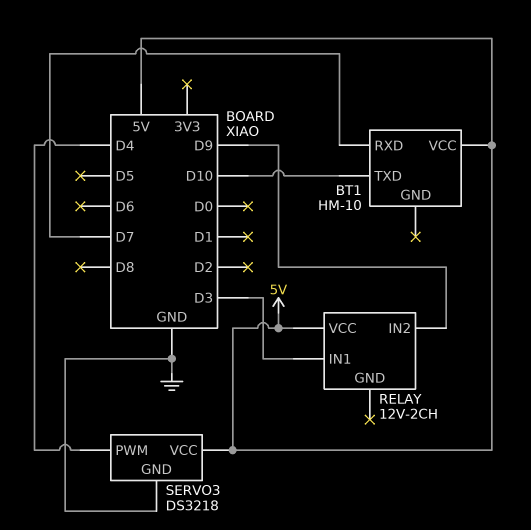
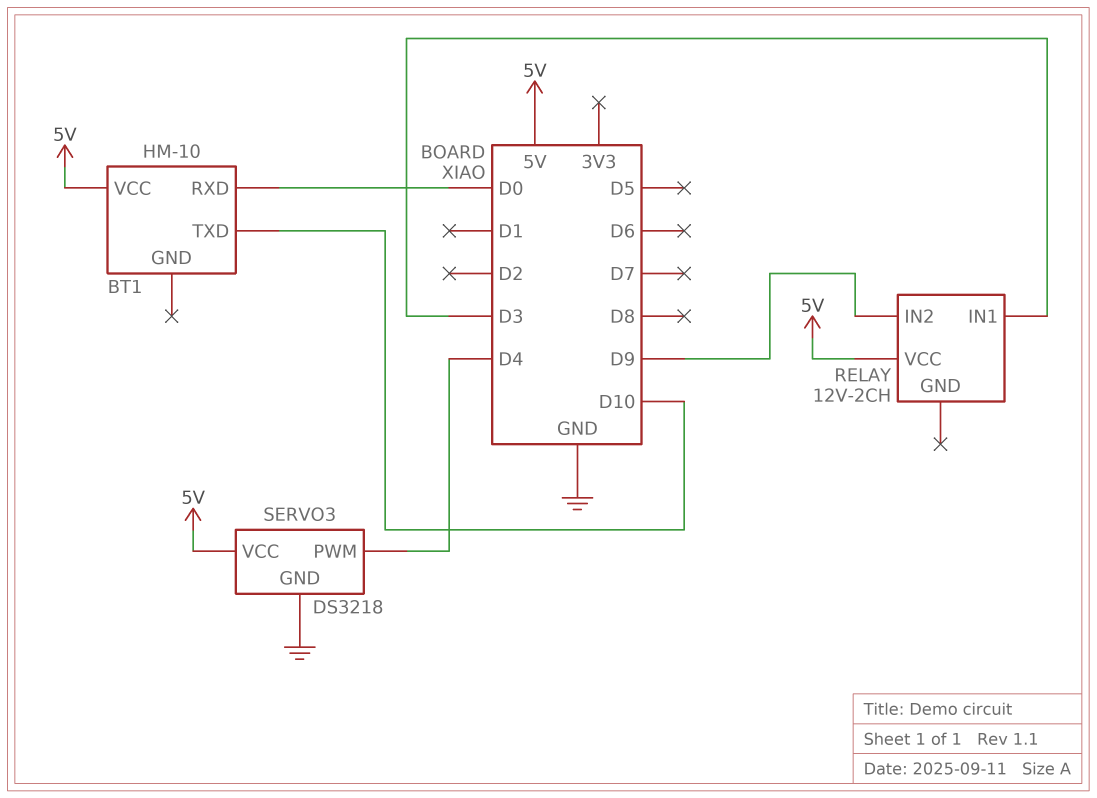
BT1 pin RXD: D7 -> D0

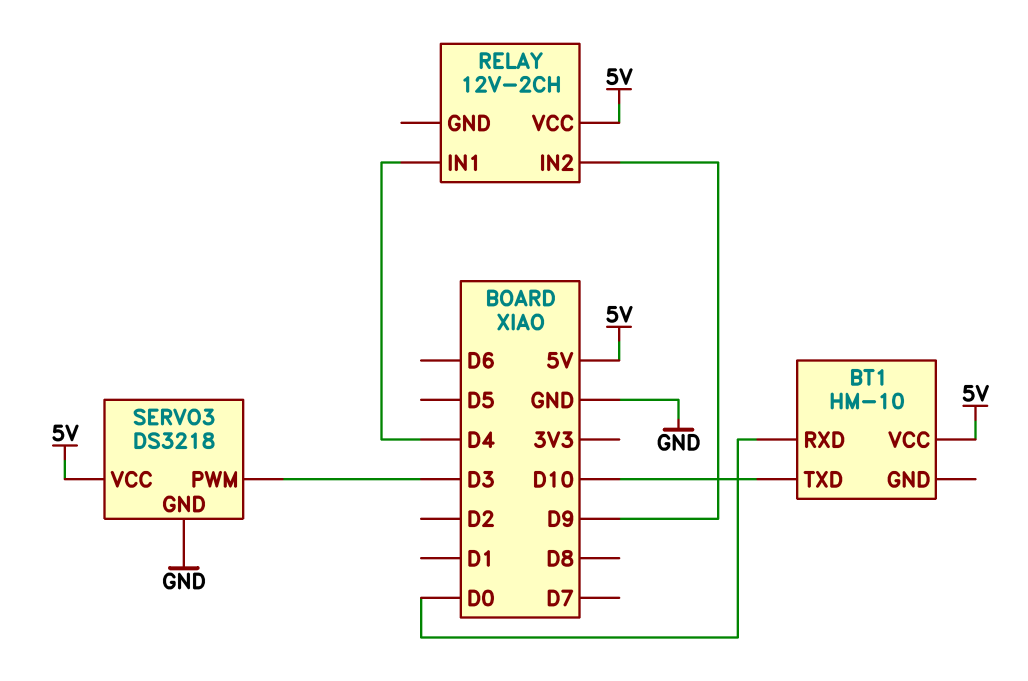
RELAY pin IN1: D3 -> D4
SERVO3 pin PWM: D4 -> D3

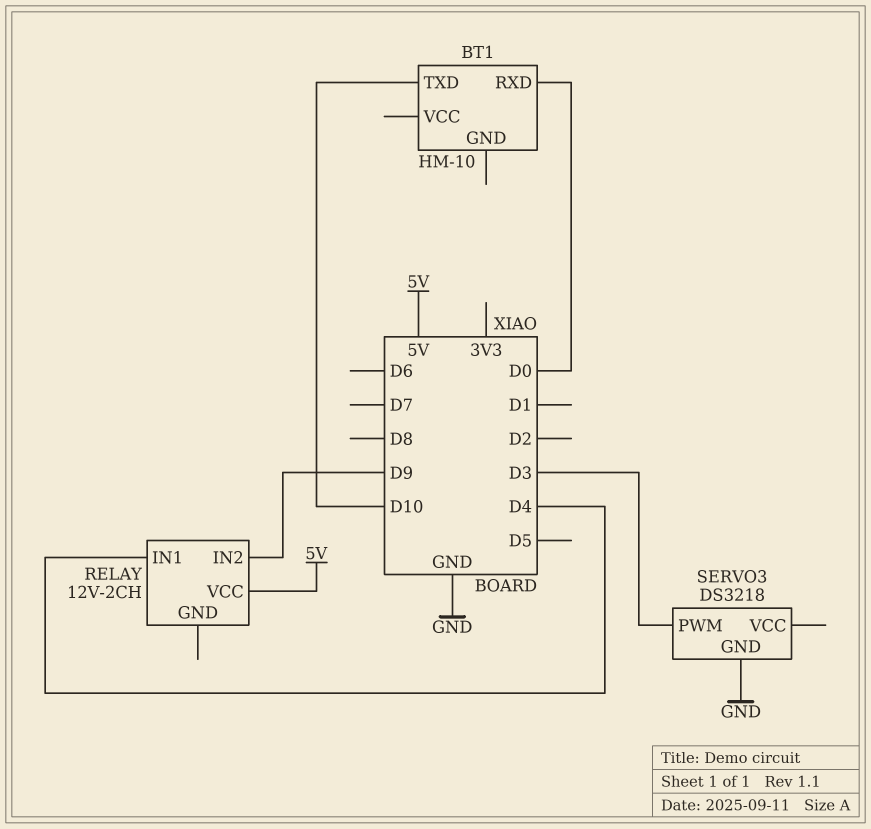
BT1 pin VCC: 5V -> none
SERVO3 pin VCC: 5V -> none

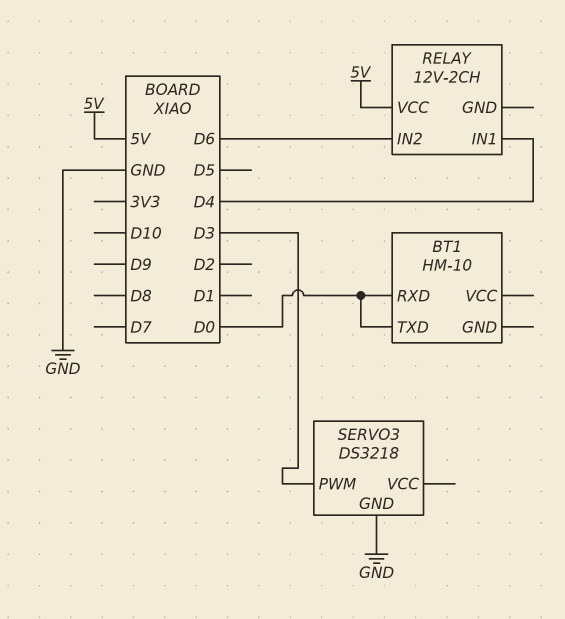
BT1 pin TXD: D10 -> D0
RELAY pin IN2: D9 -> D6

